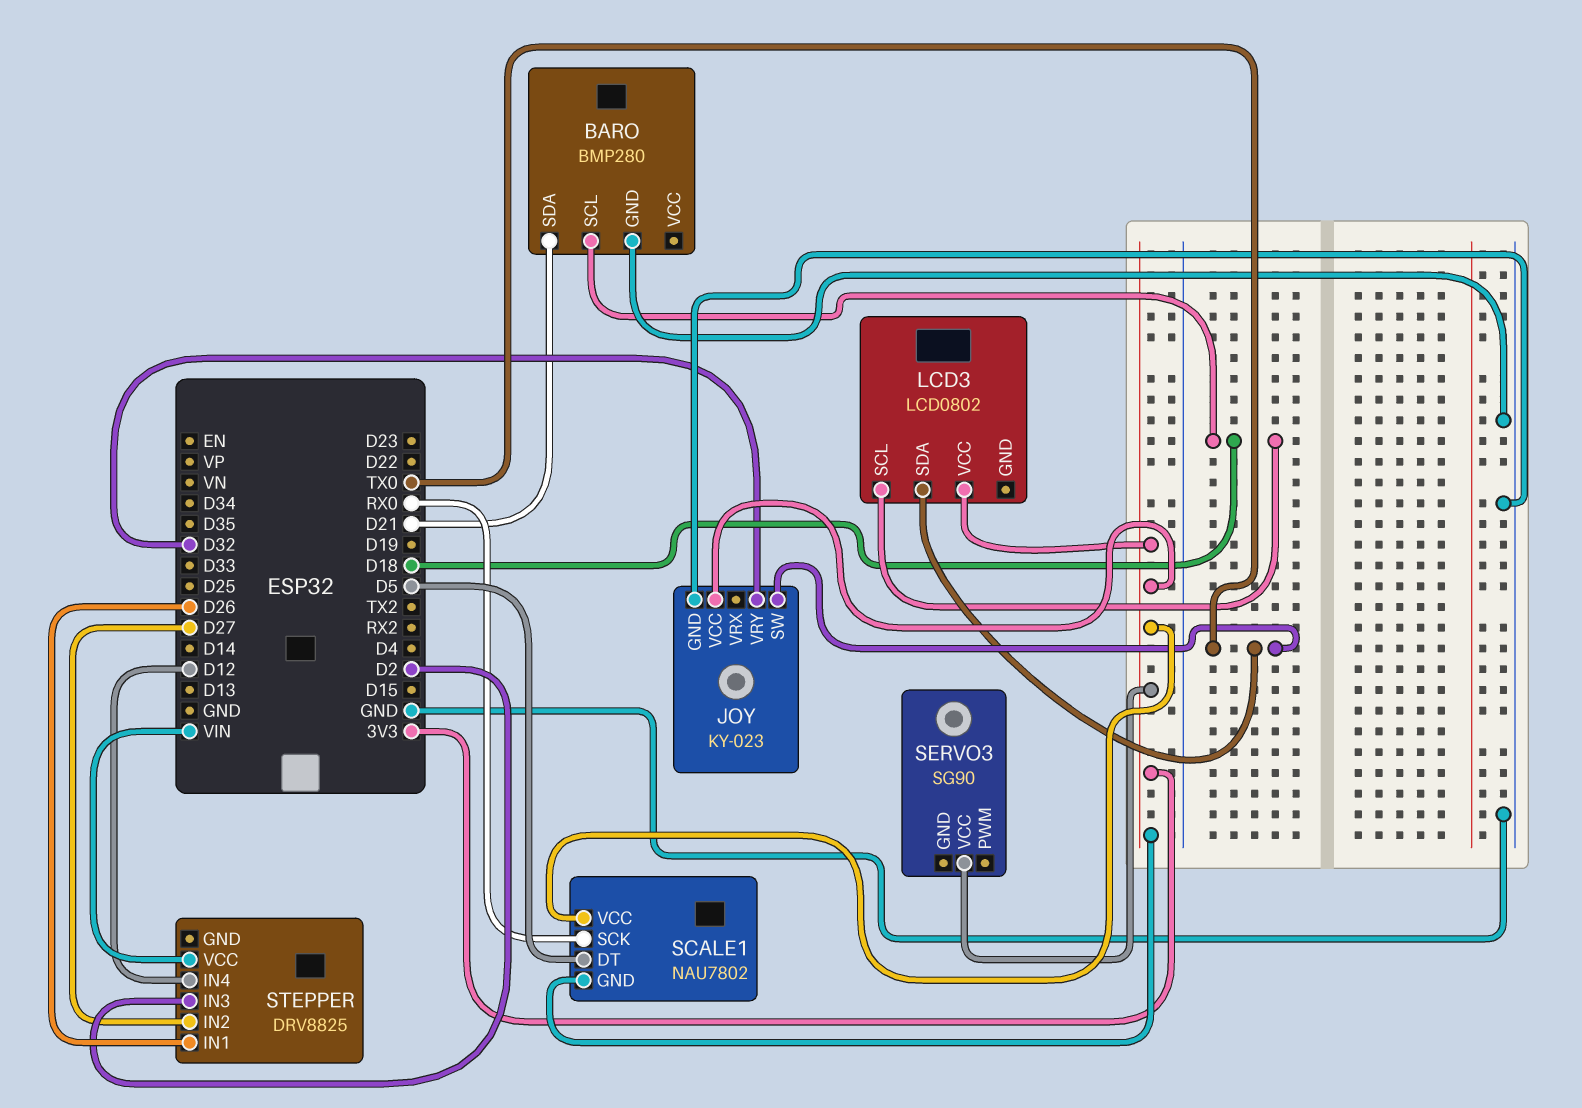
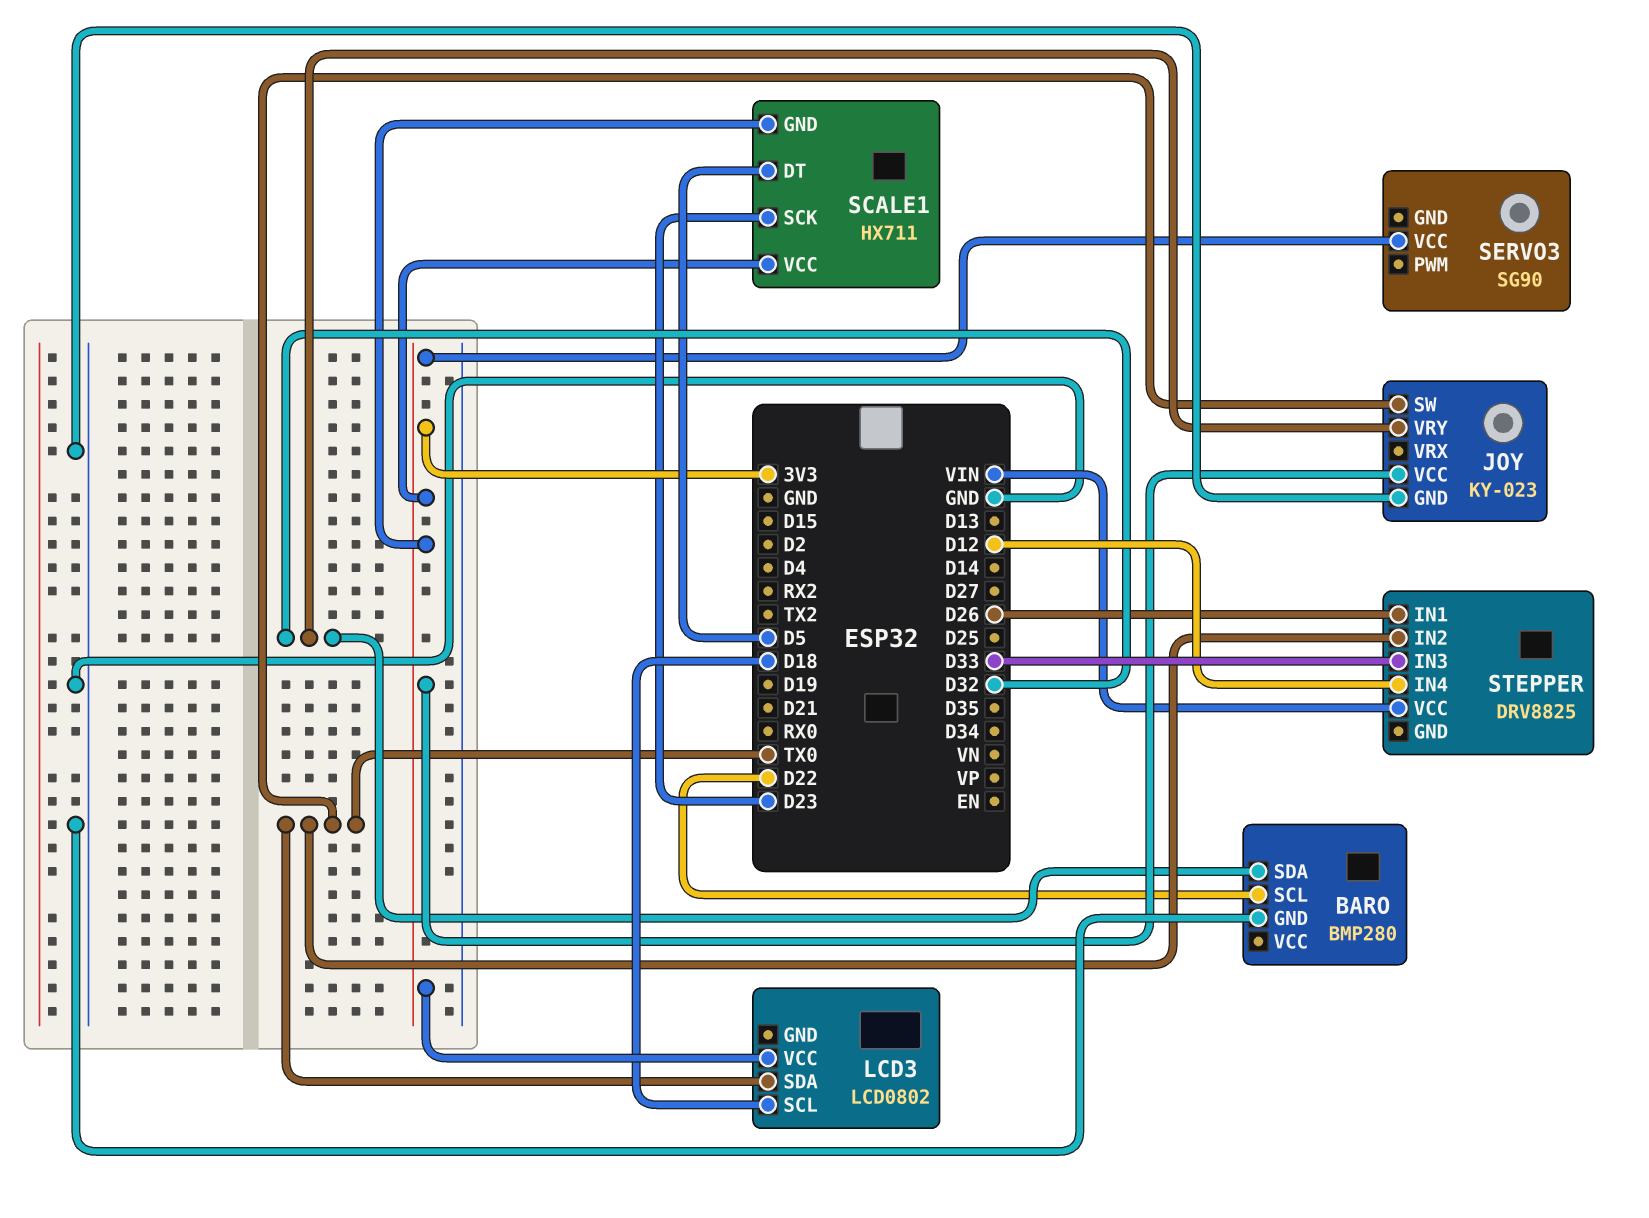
BARO pin SCL: D18 -> D22
BARO pin SDA: D21 -> D32
SCALE1: NAU7802 -> HX711
SCALE1 pin SCK: RX0 -> D23
STEPPER pin IN2: D27 -> TX0
STEPPER pin IN3: D2 -> D33

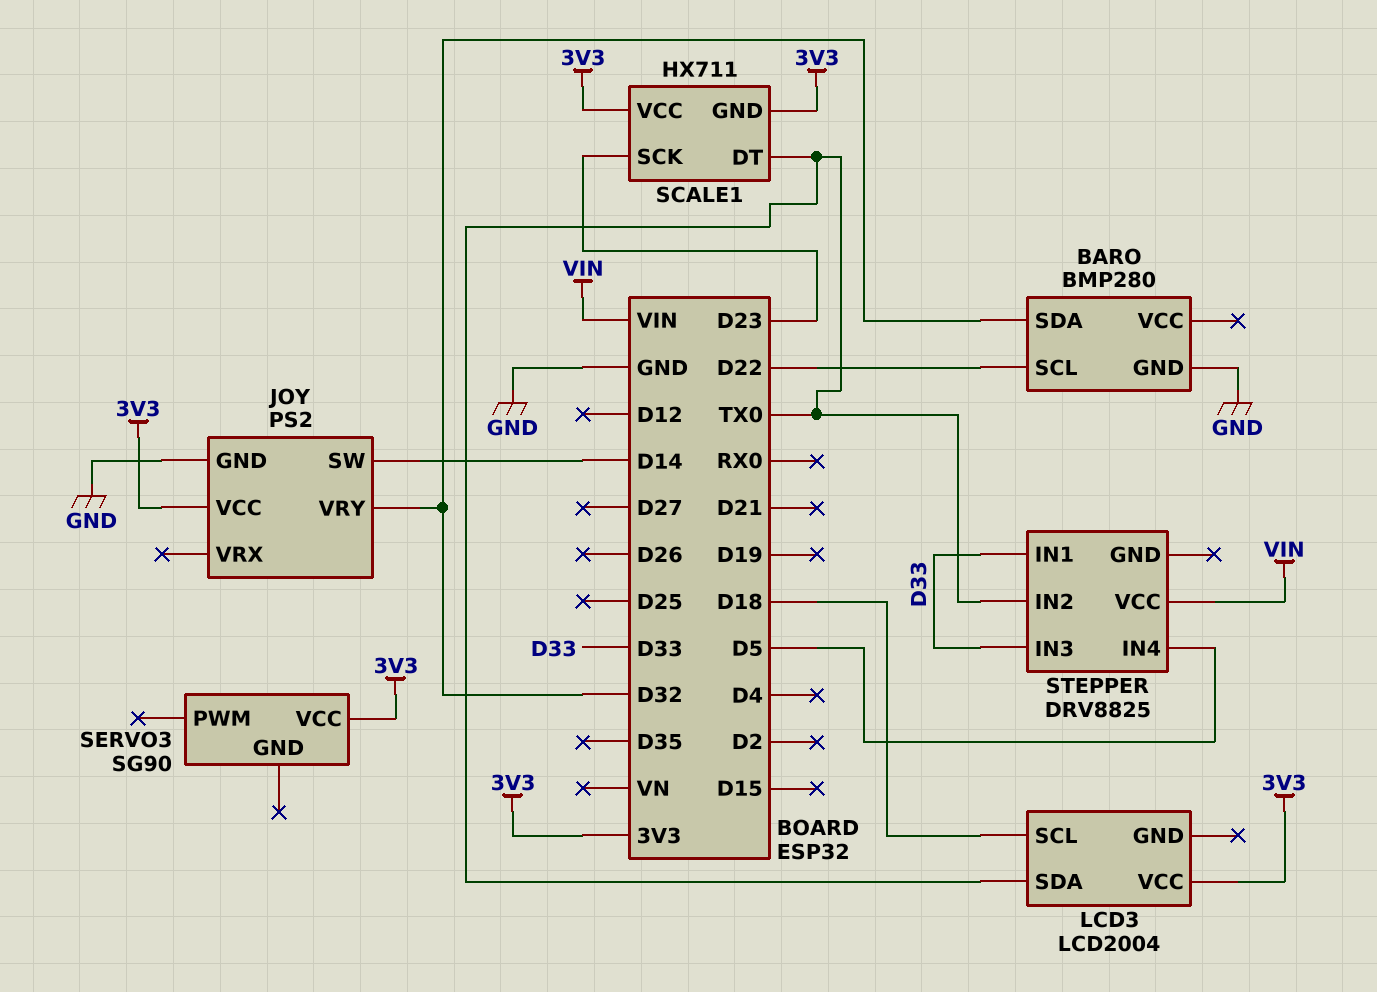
JOY: KY-023 -> PS2
JOY pin SW: TX0 -> D14
LCD3: LCD0802 -> LCD2004
SCALE1 pin DT: D5 -> TX0
STEPPER pin IN1: D26 -> D33
STEPPER pin IN4: D12 -> D5

